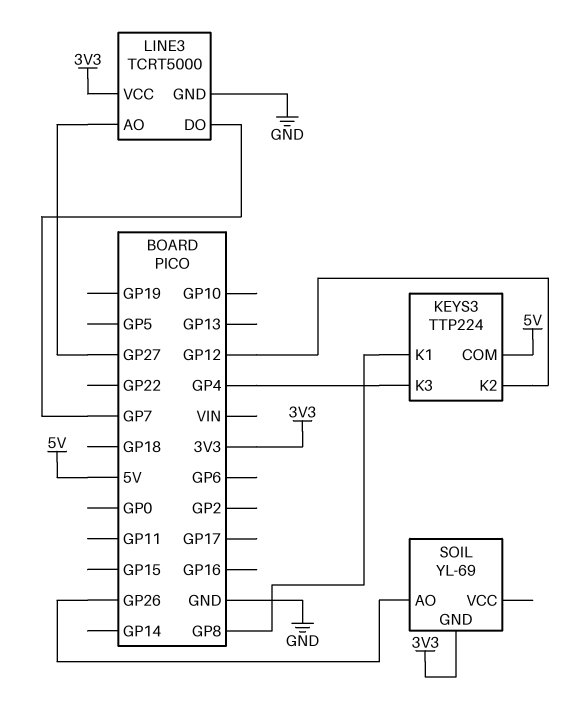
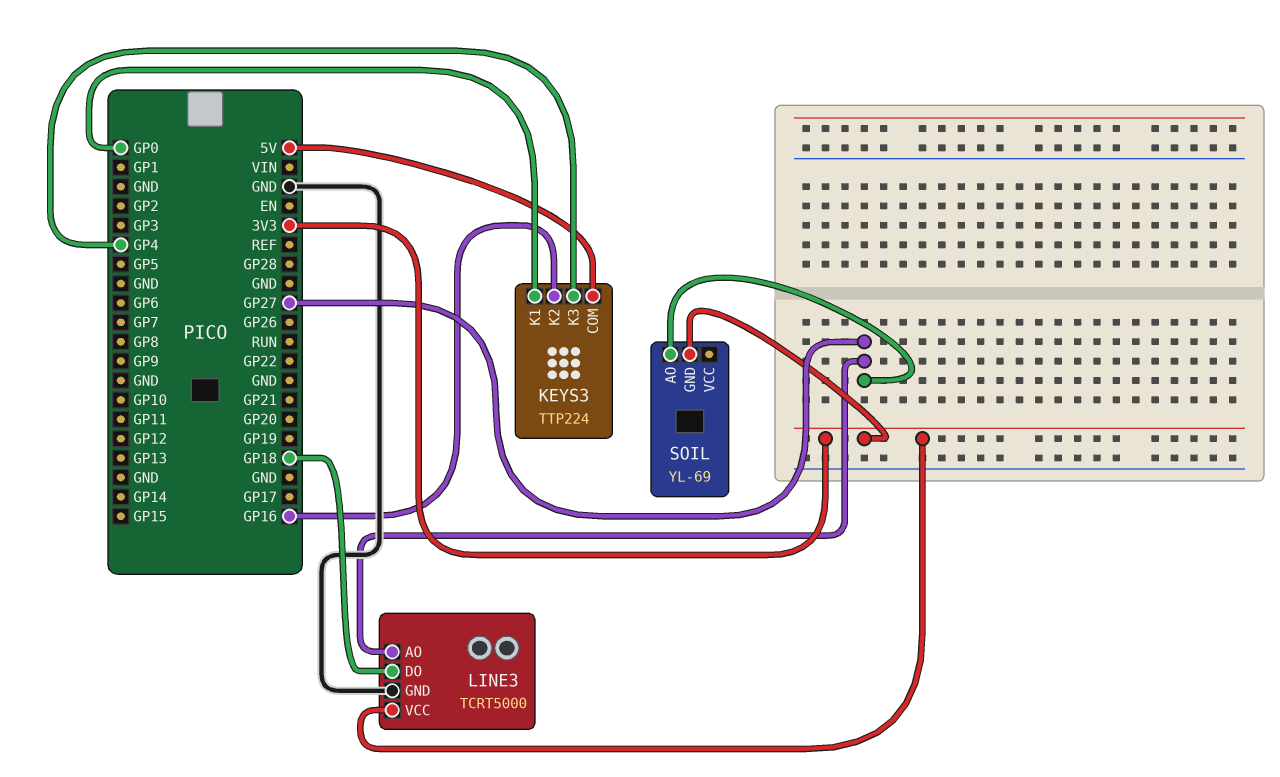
KEYS3 pin K1: GP8 -> GP0
KEYS3 pin K2: GP12 -> GP16
LINE3 pin DO: GP7 -> GP18
SOIL pin AO: GP26 -> GP27

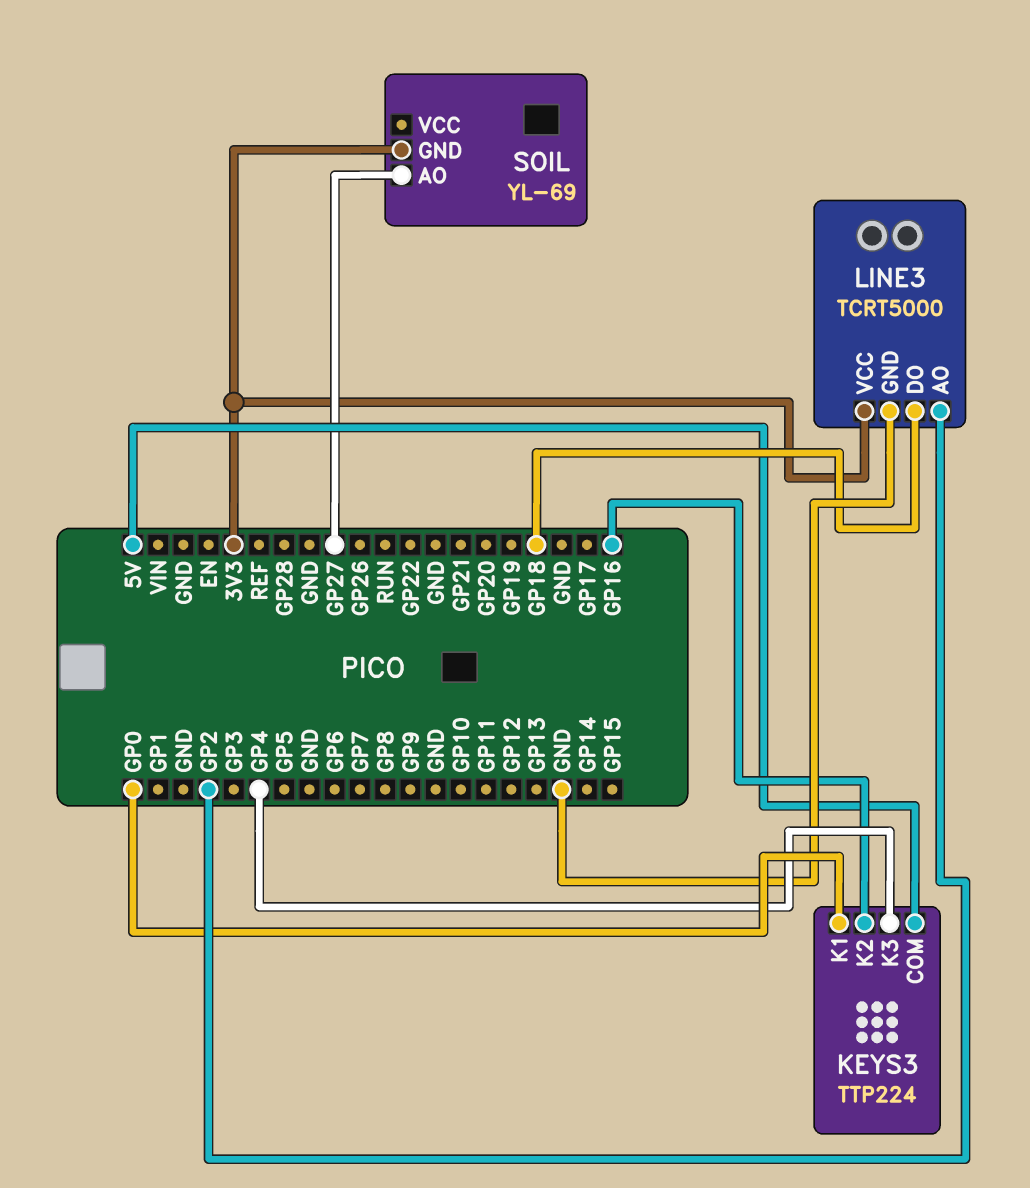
LINE3 pin AO: GP27 -> GP2

